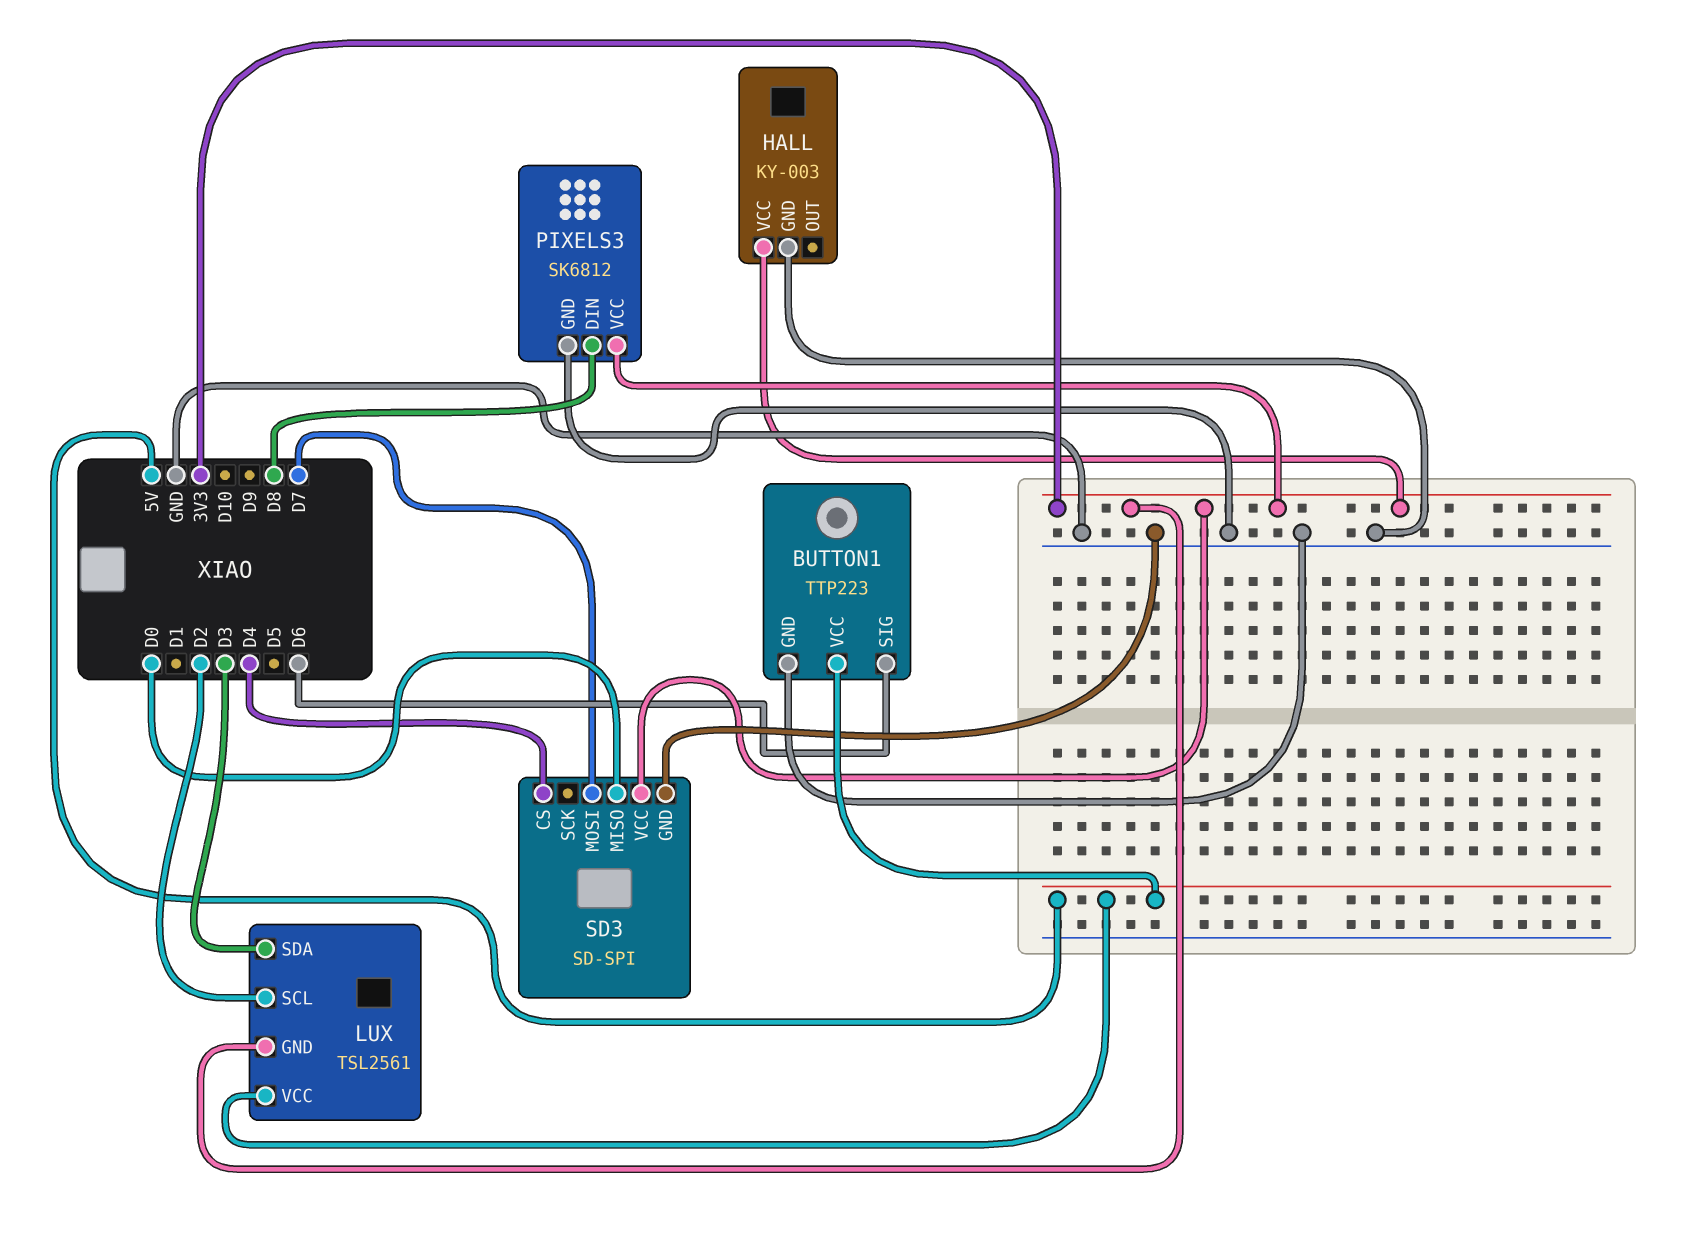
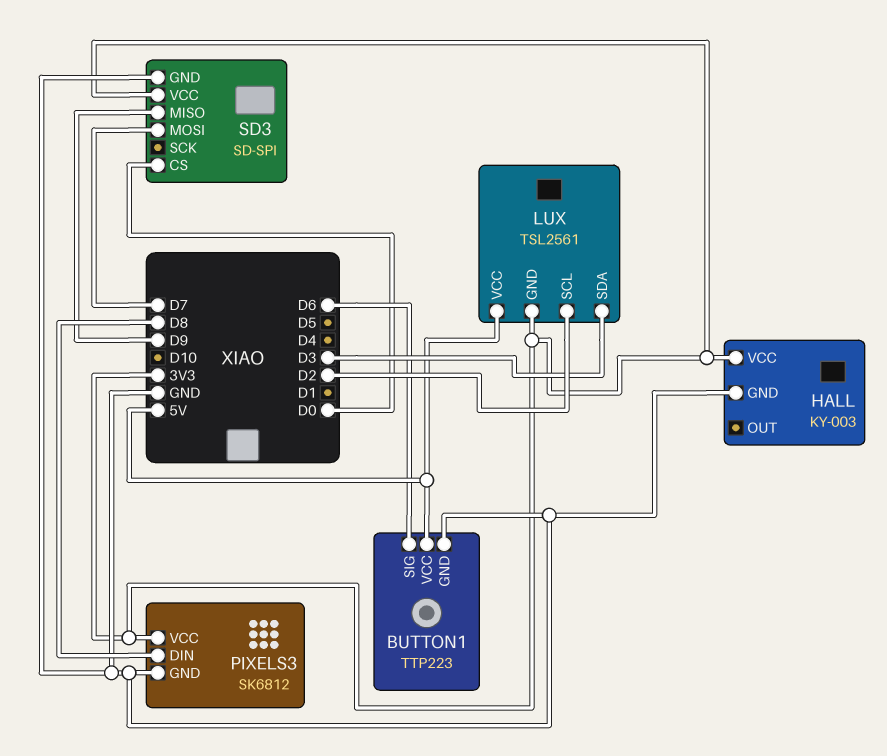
SD3 pin CS: D4 -> D0
SD3 pin MISO: D0 -> D9

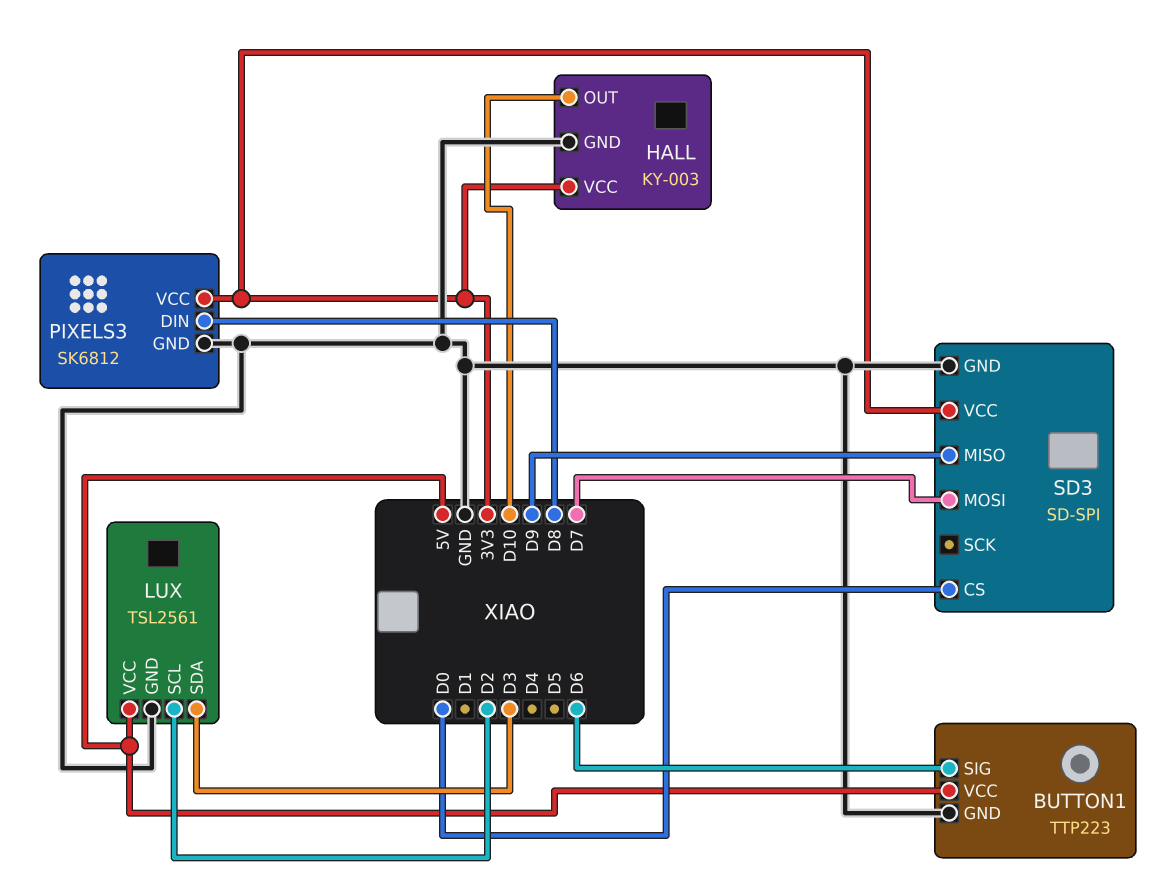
HALL pin OUT: none -> D10
LUX pin GND: 3V3 -> GND

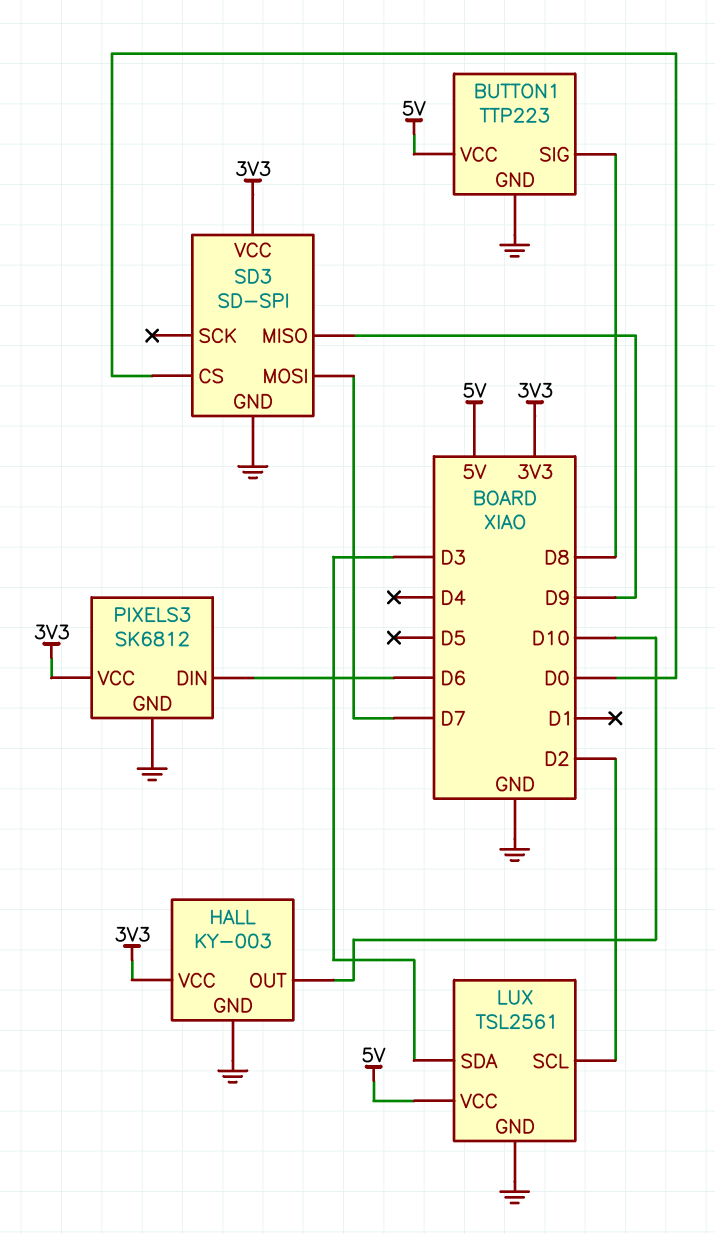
BUTTON1 pin SIG: D6 -> D8
PIXELS3 pin DIN: D8 -> D6

